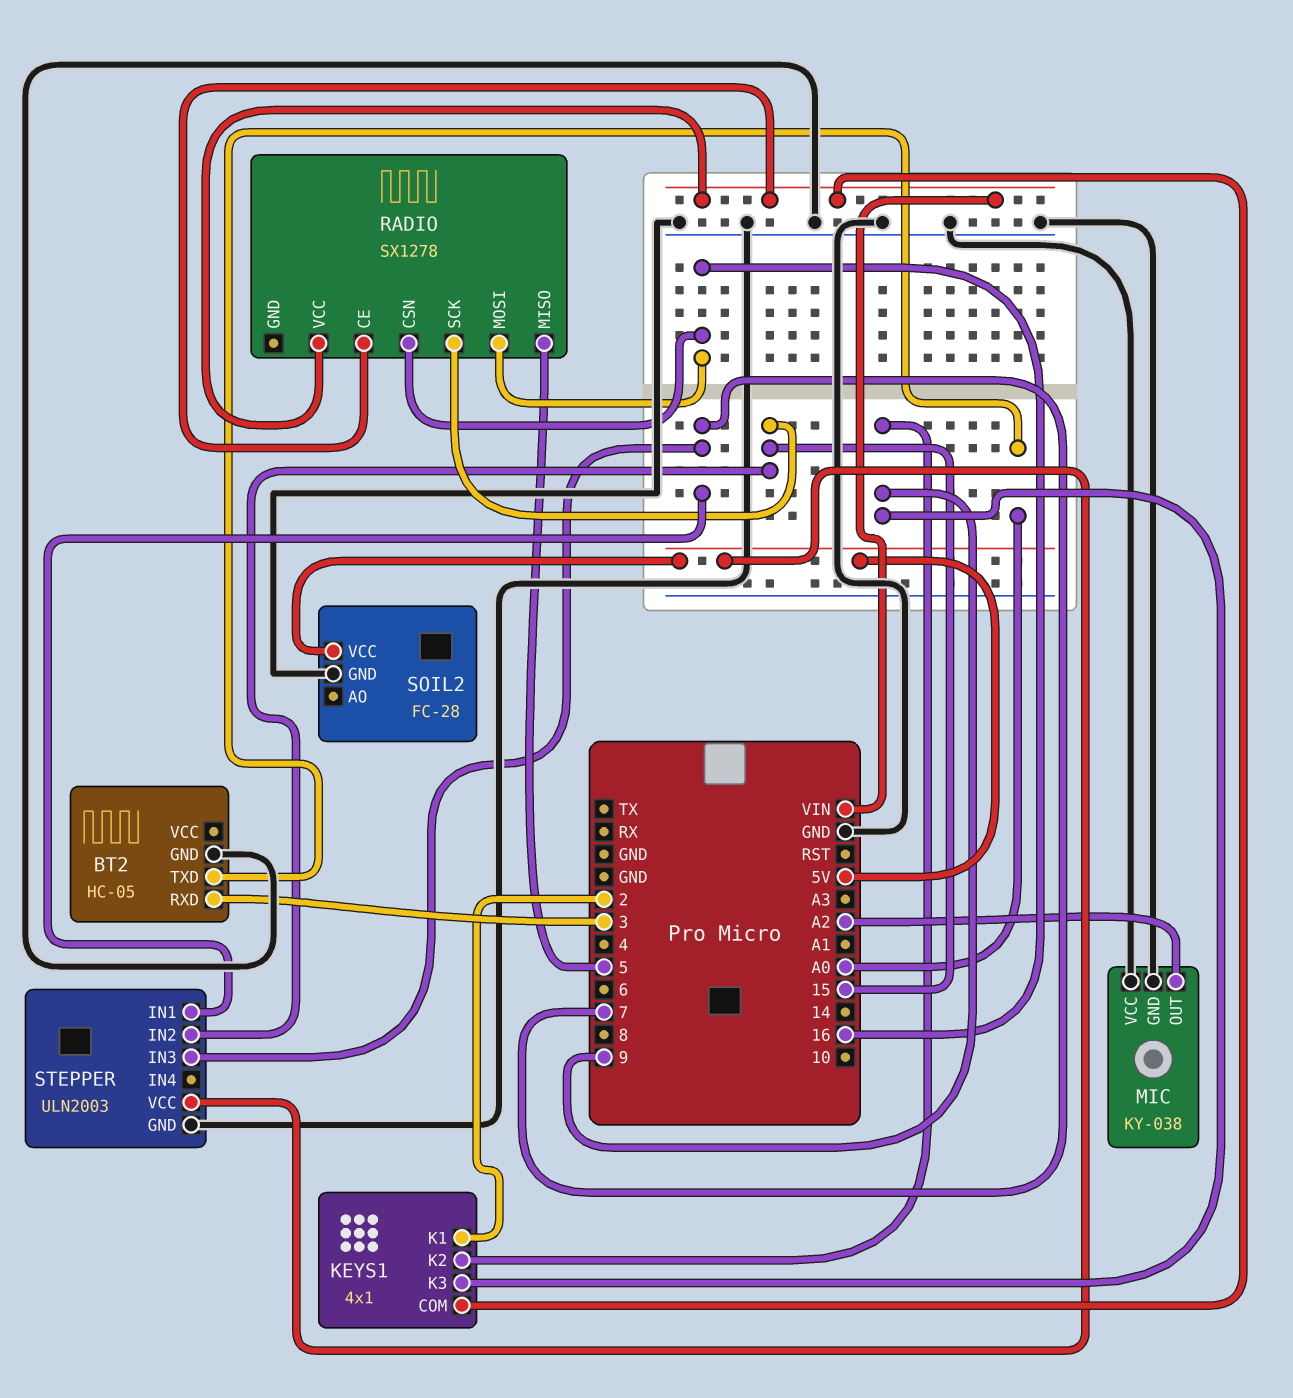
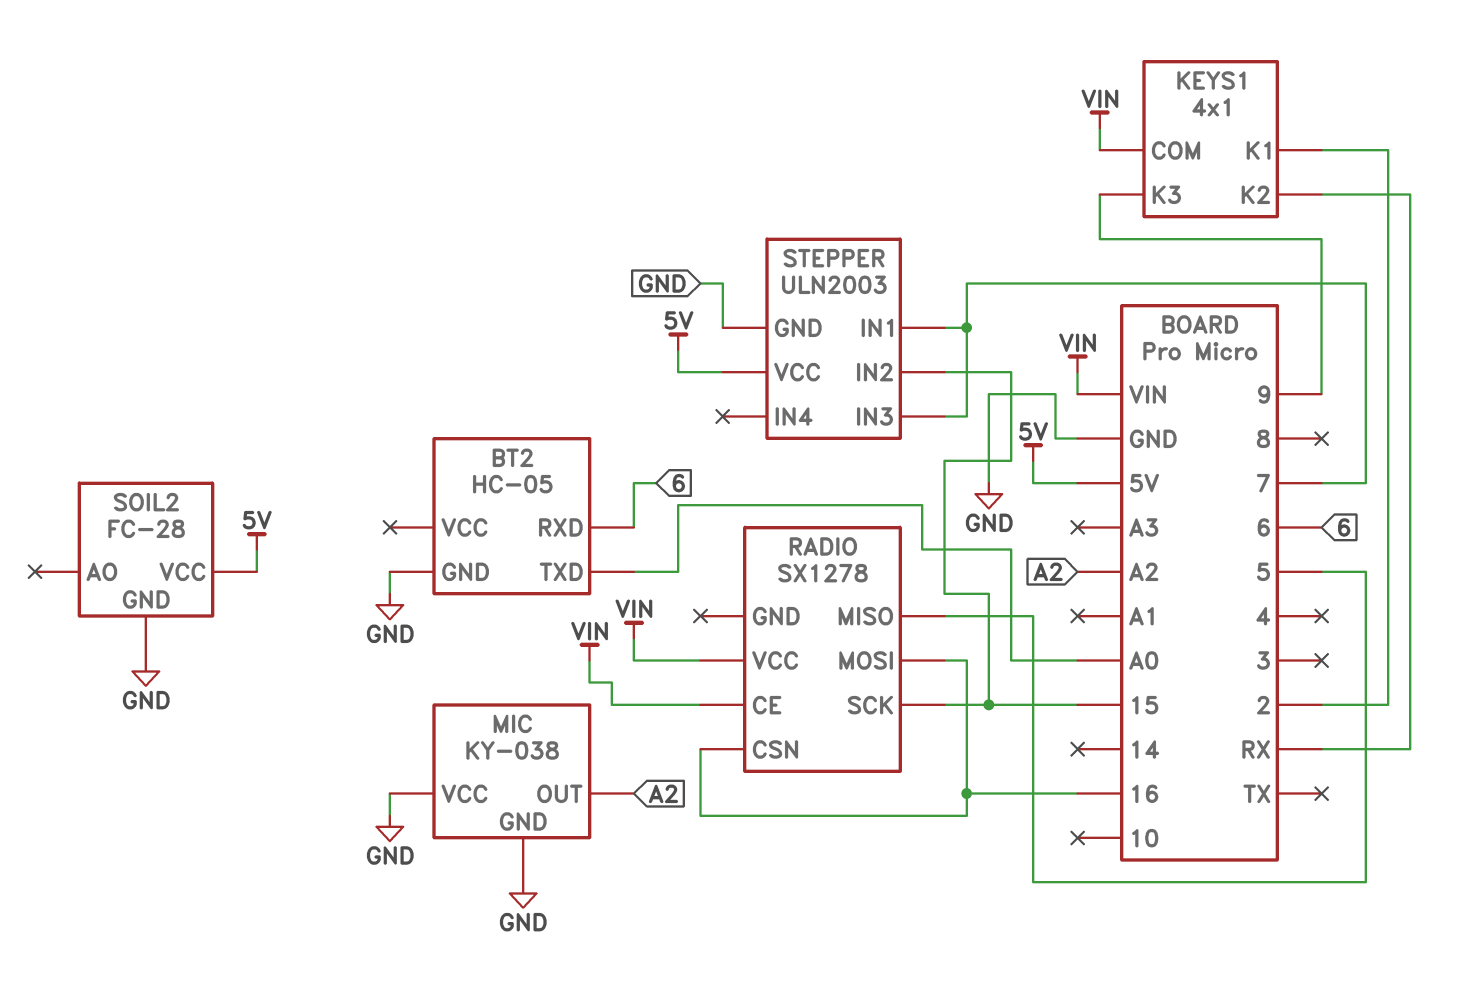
BT2 pin RXD: 3 -> 6
KEYS1 pin K2: 9 -> RX

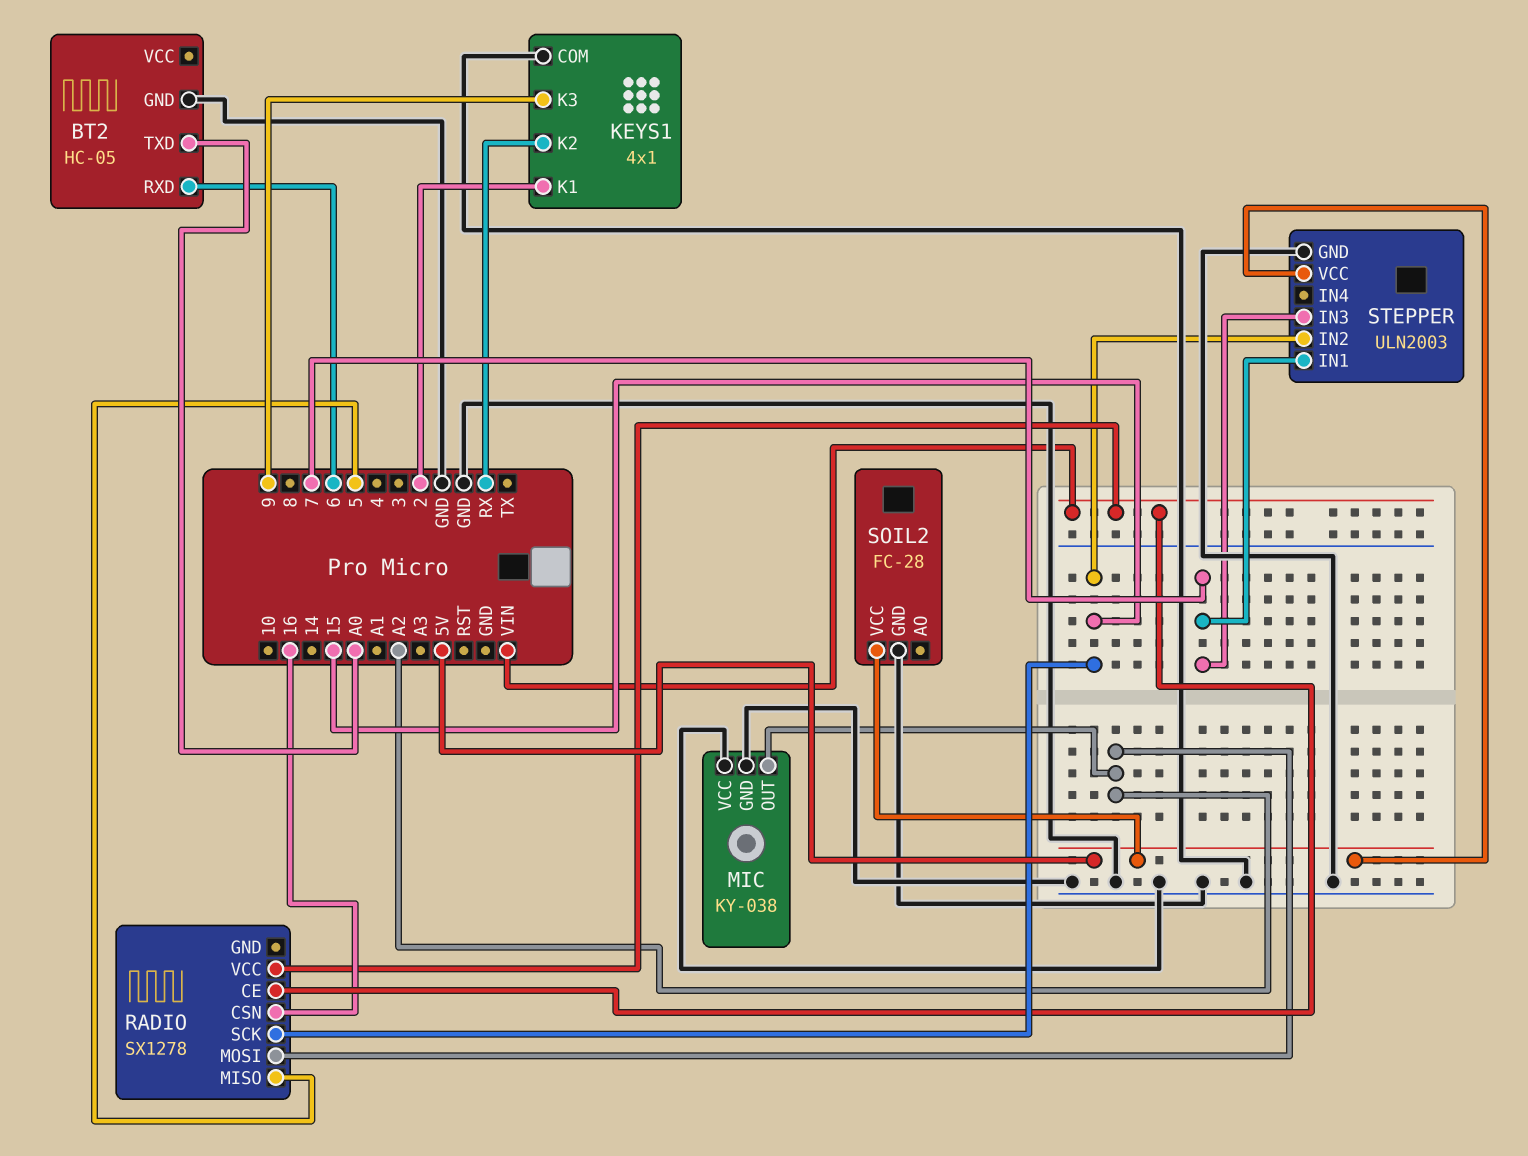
KEYS1 pin COM: VIN -> GND
RADIO pin MOSI: 16 -> A2

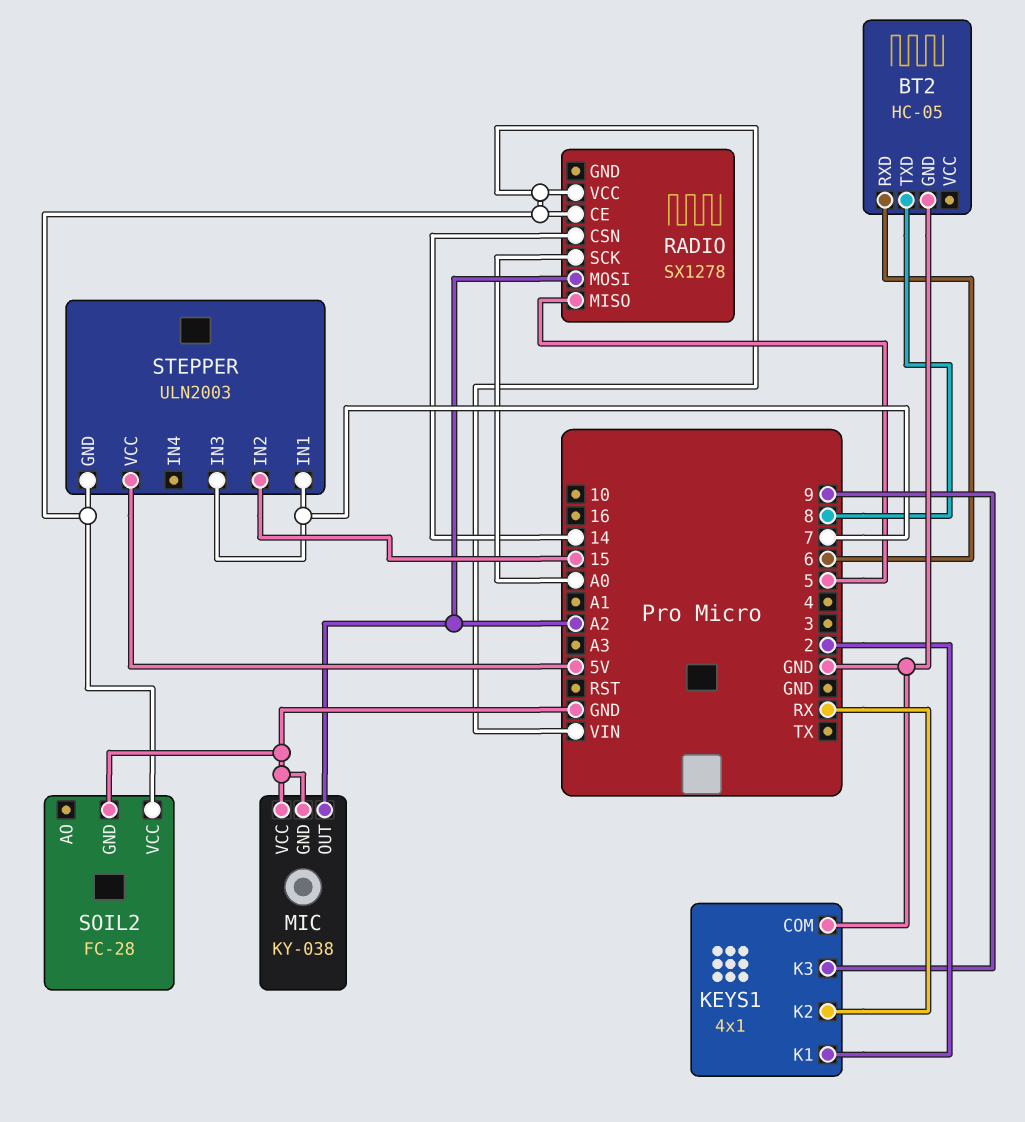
BT2 pin TXD: A0 -> 8
RADIO pin CSN: 16 -> 14
RADIO pin SCK: 15 -> A0
SOIL2 pin VCC: 5V -> VIN
STEPPER pin GND: GND -> VIN

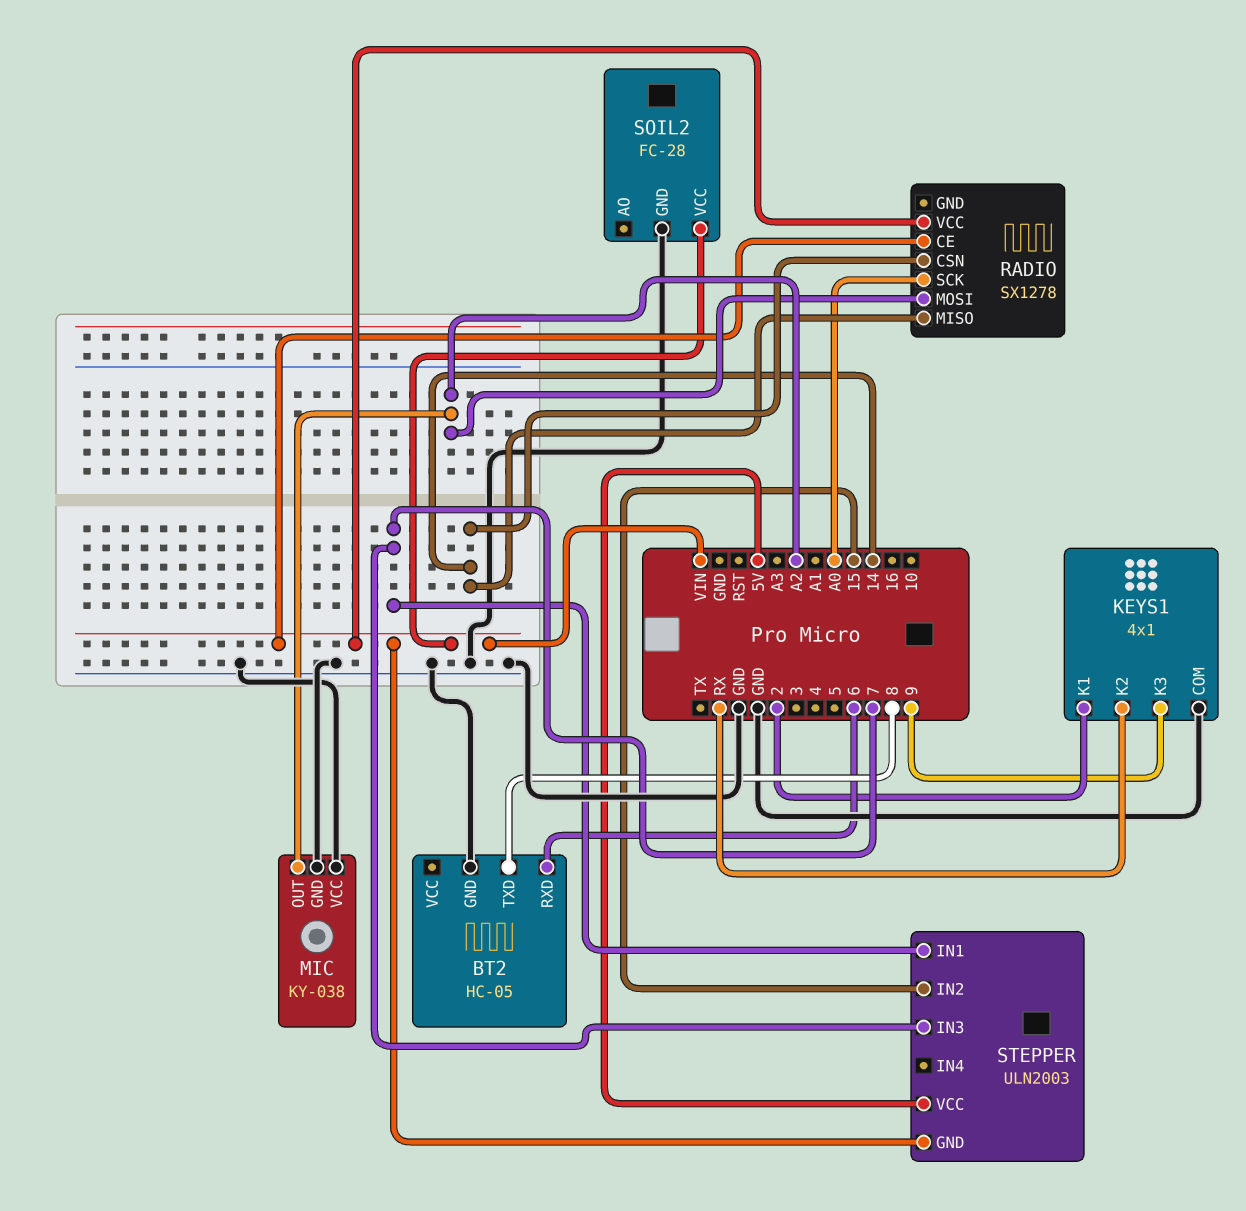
RADIO pin MISO: 5 -> 14

